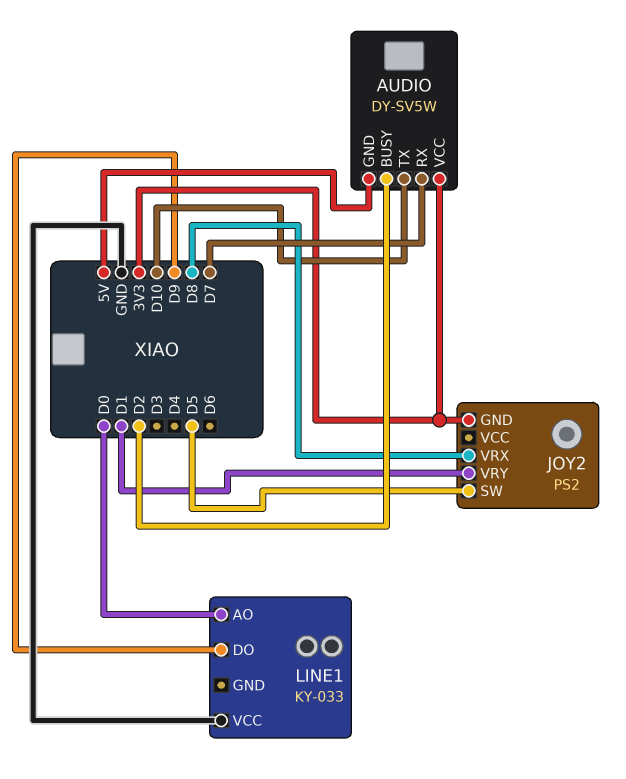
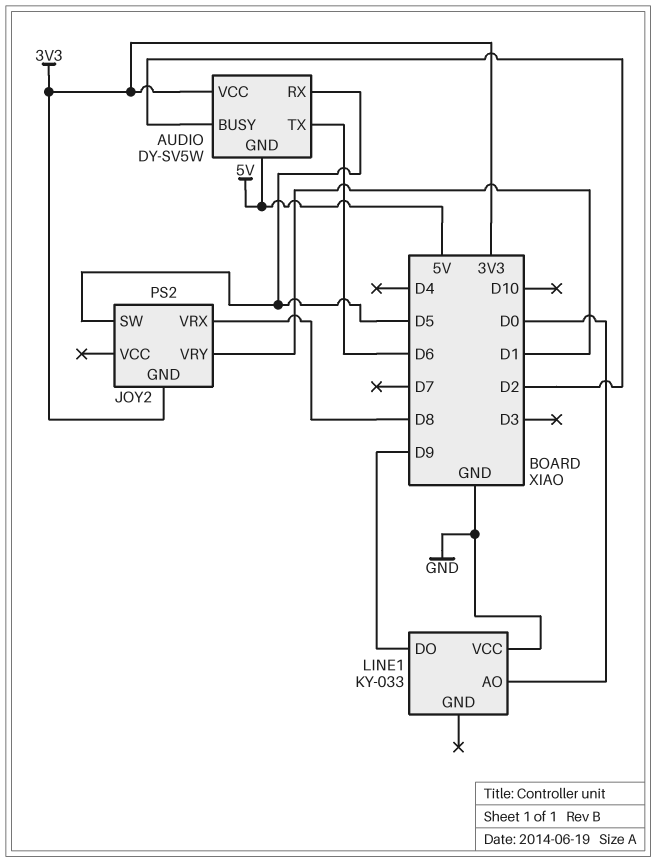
AUDIO pin RX: D7 -> D5
AUDIO pin TX: D10 -> D6

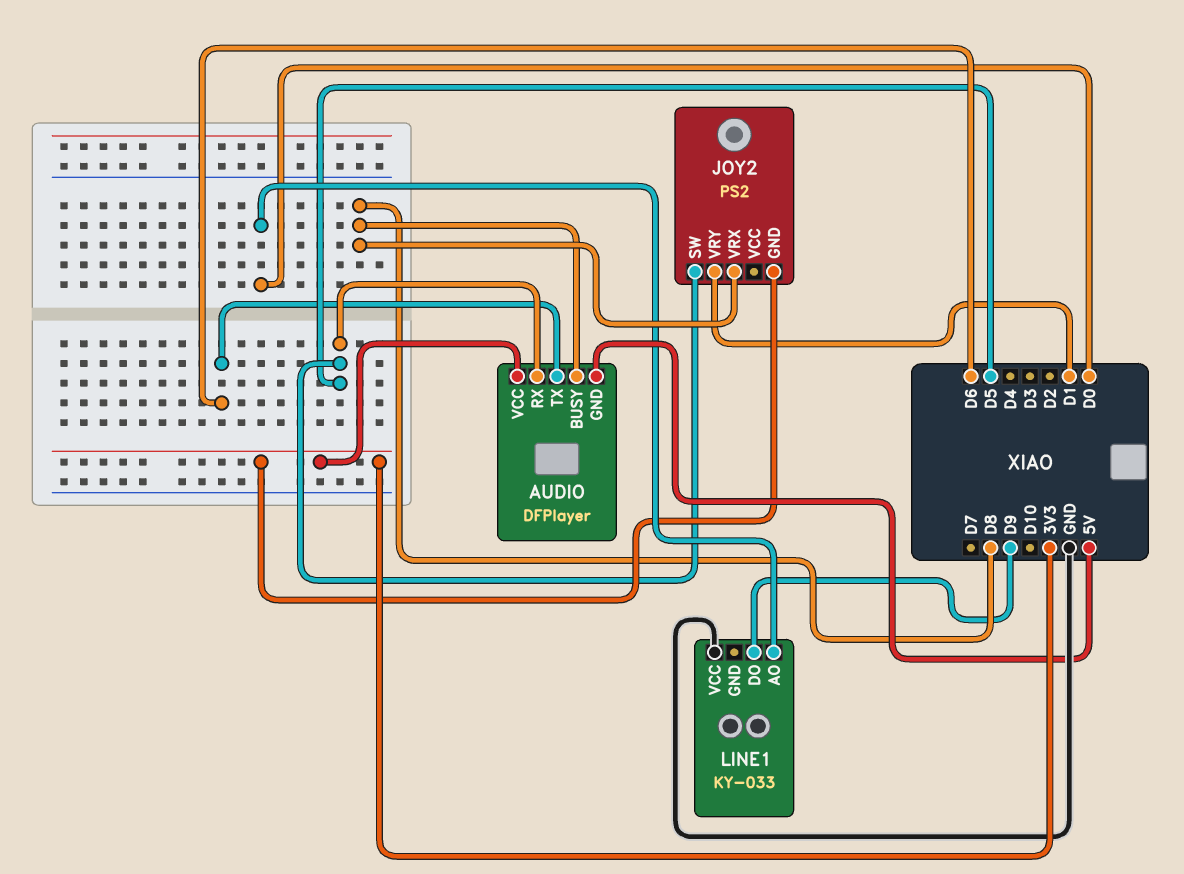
AUDIO: DY-SV5W -> DFPlayer
AUDIO pin BUSY: D2 -> D8

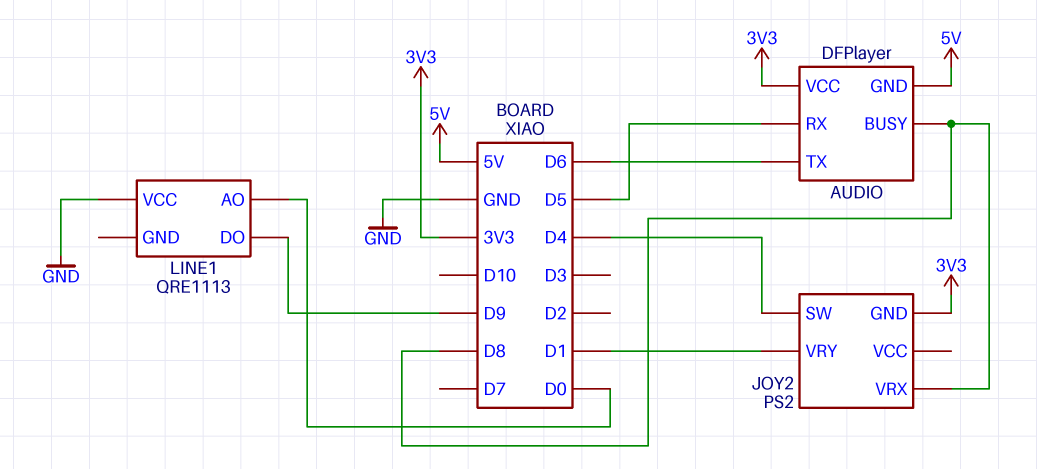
JOY2 pin SW: D5 -> D4
LINE1: KY-033 -> QRE1113

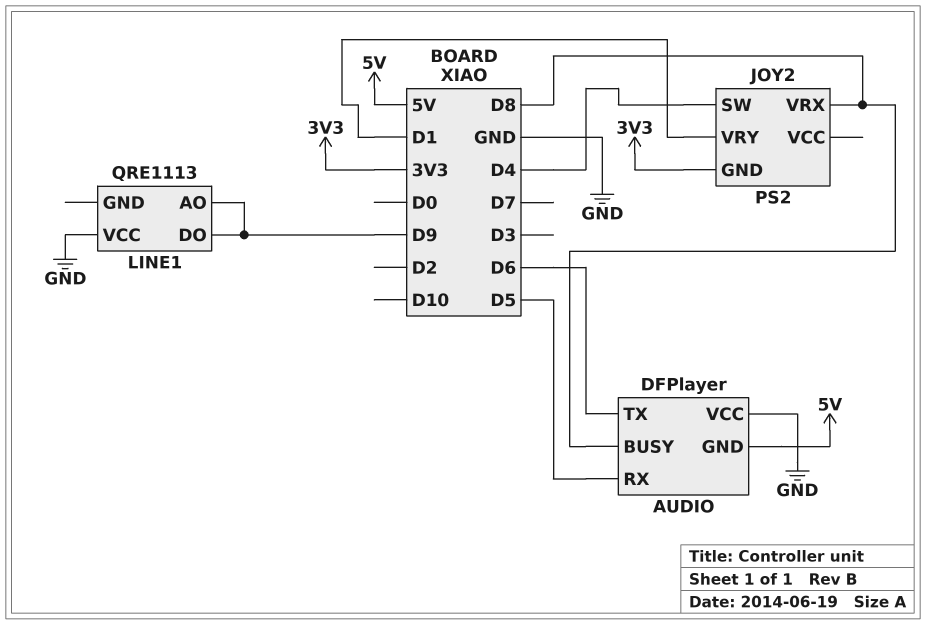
AUDIO pin VCC: 3V3 -> GND
LINE1 pin AO: D0 -> D9

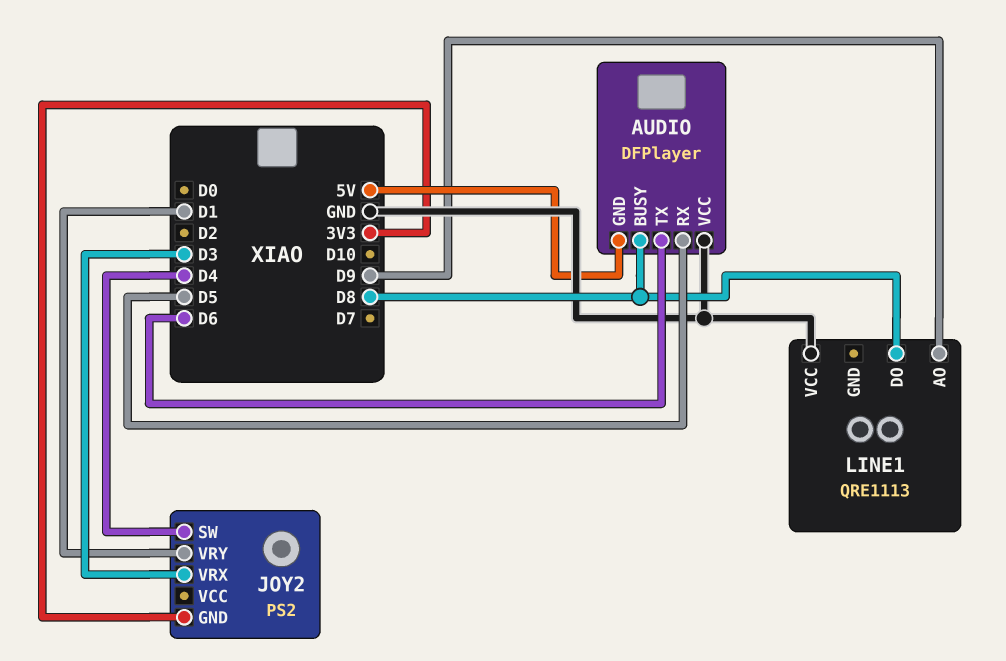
JOY2 pin VRX: D8 -> D3
LINE1 pin DO: D9 -> D8

